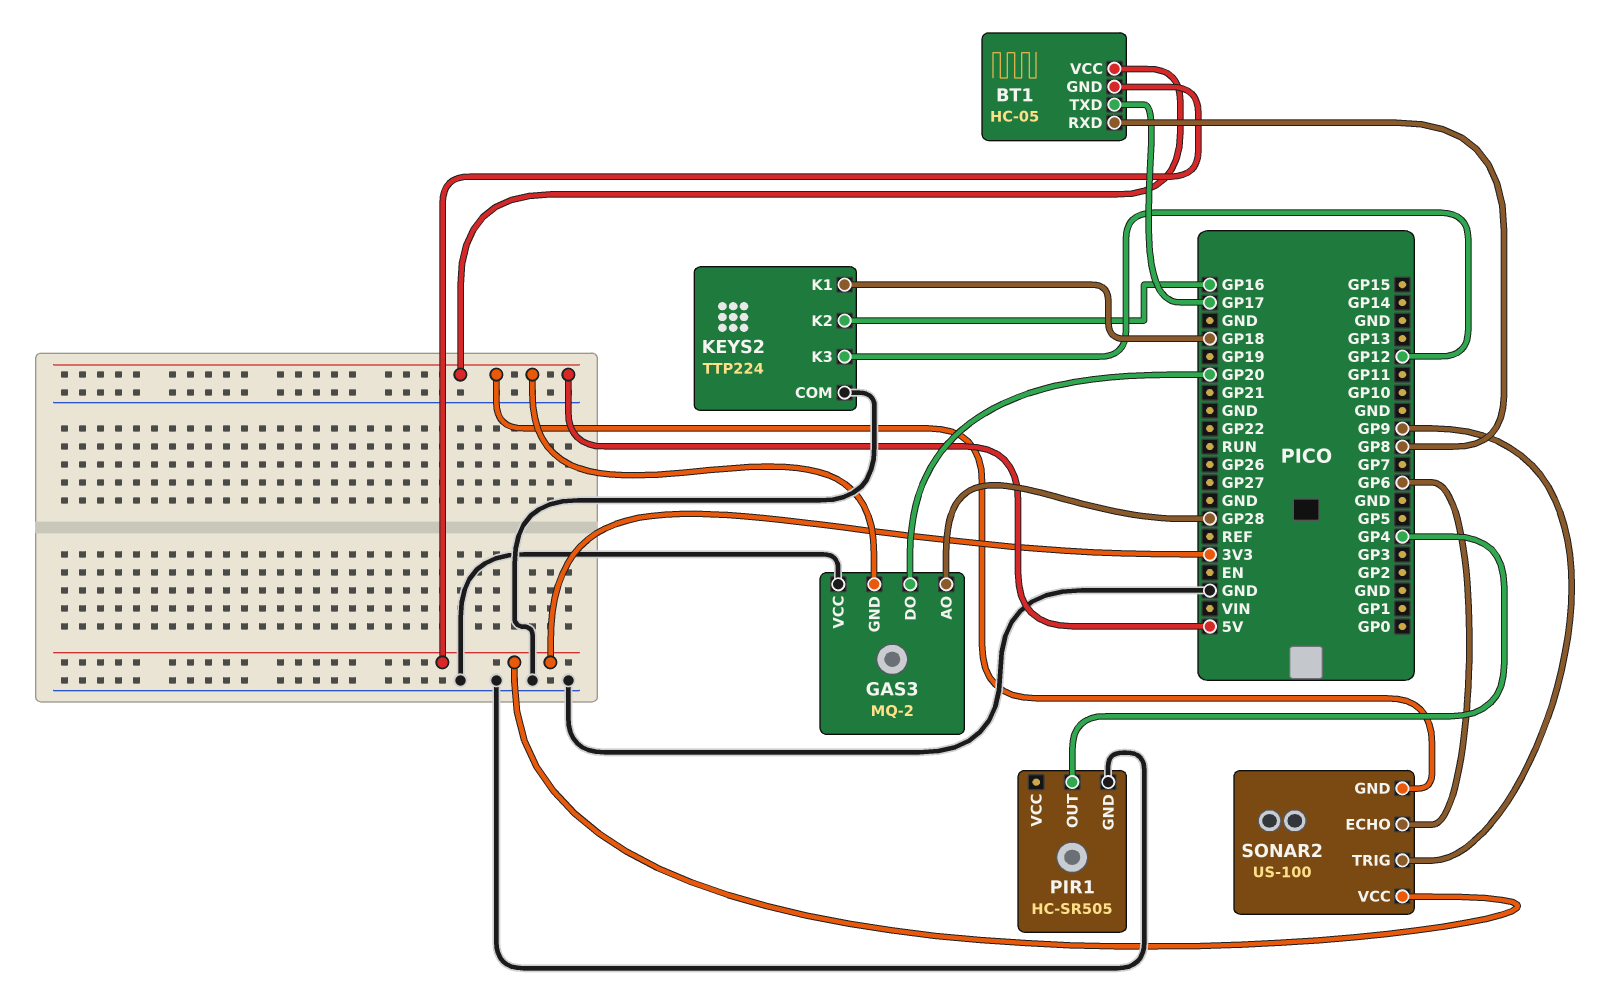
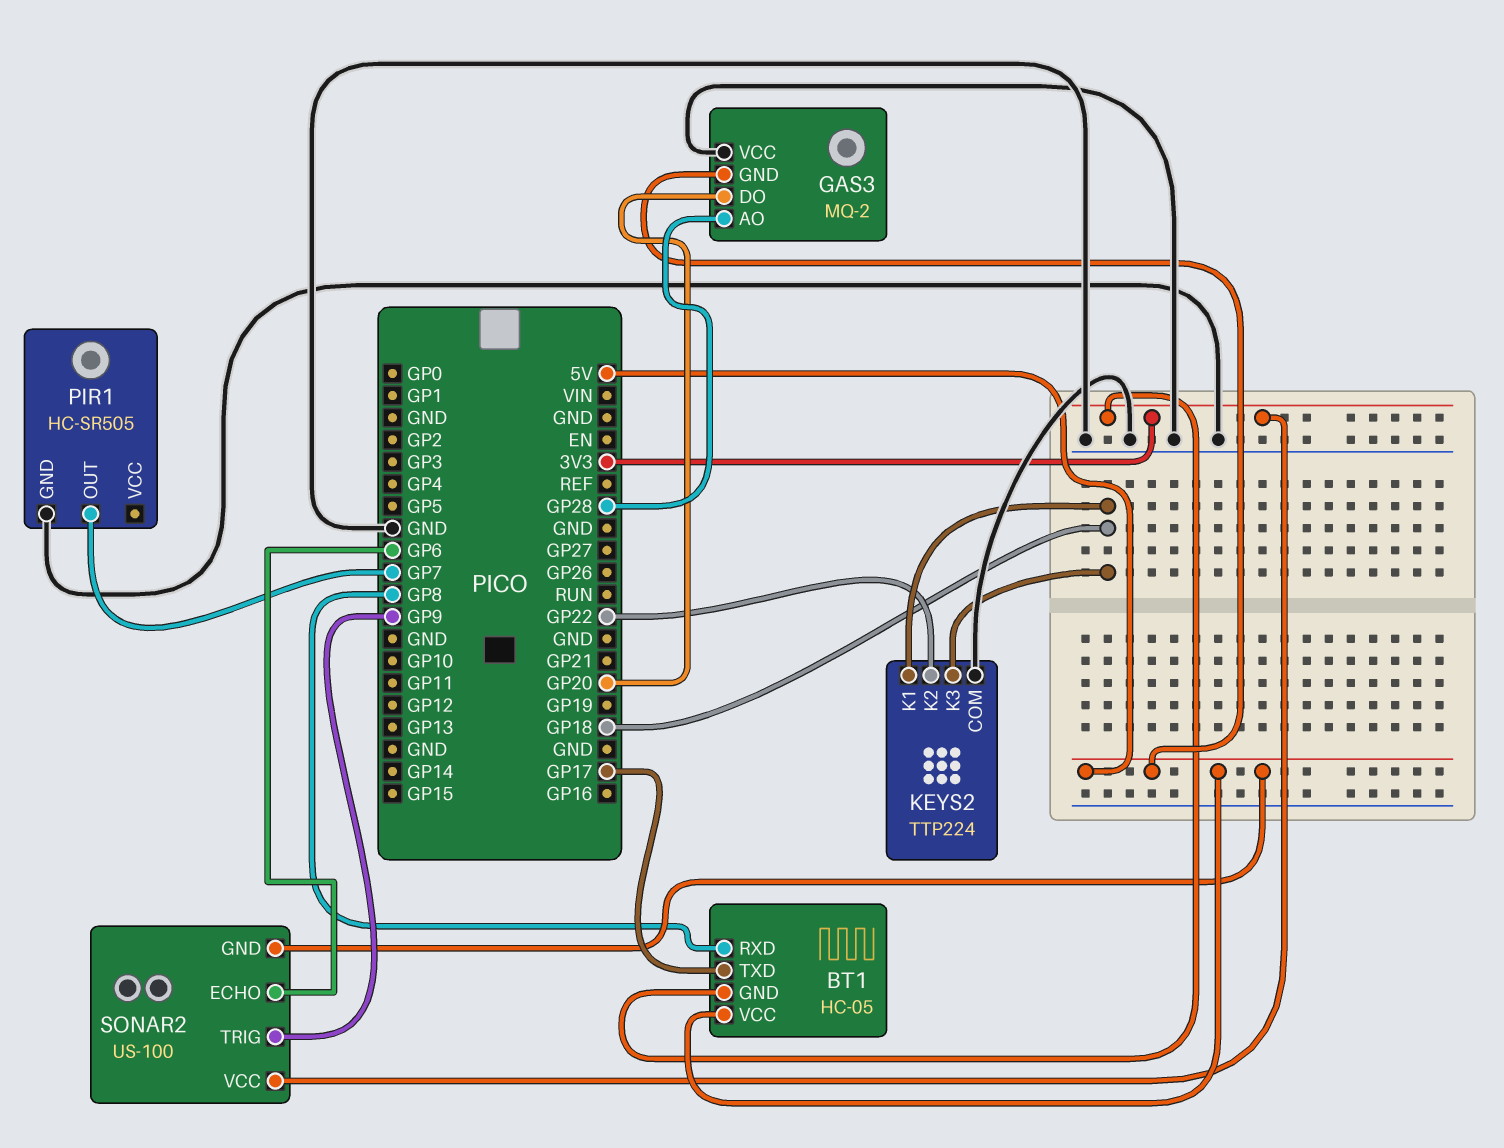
KEYS2 pin K2: GP16 -> GP22
KEYS2 pin K3: GP12 -> GP18
PIR1 pin OUT: GP4 -> GP7

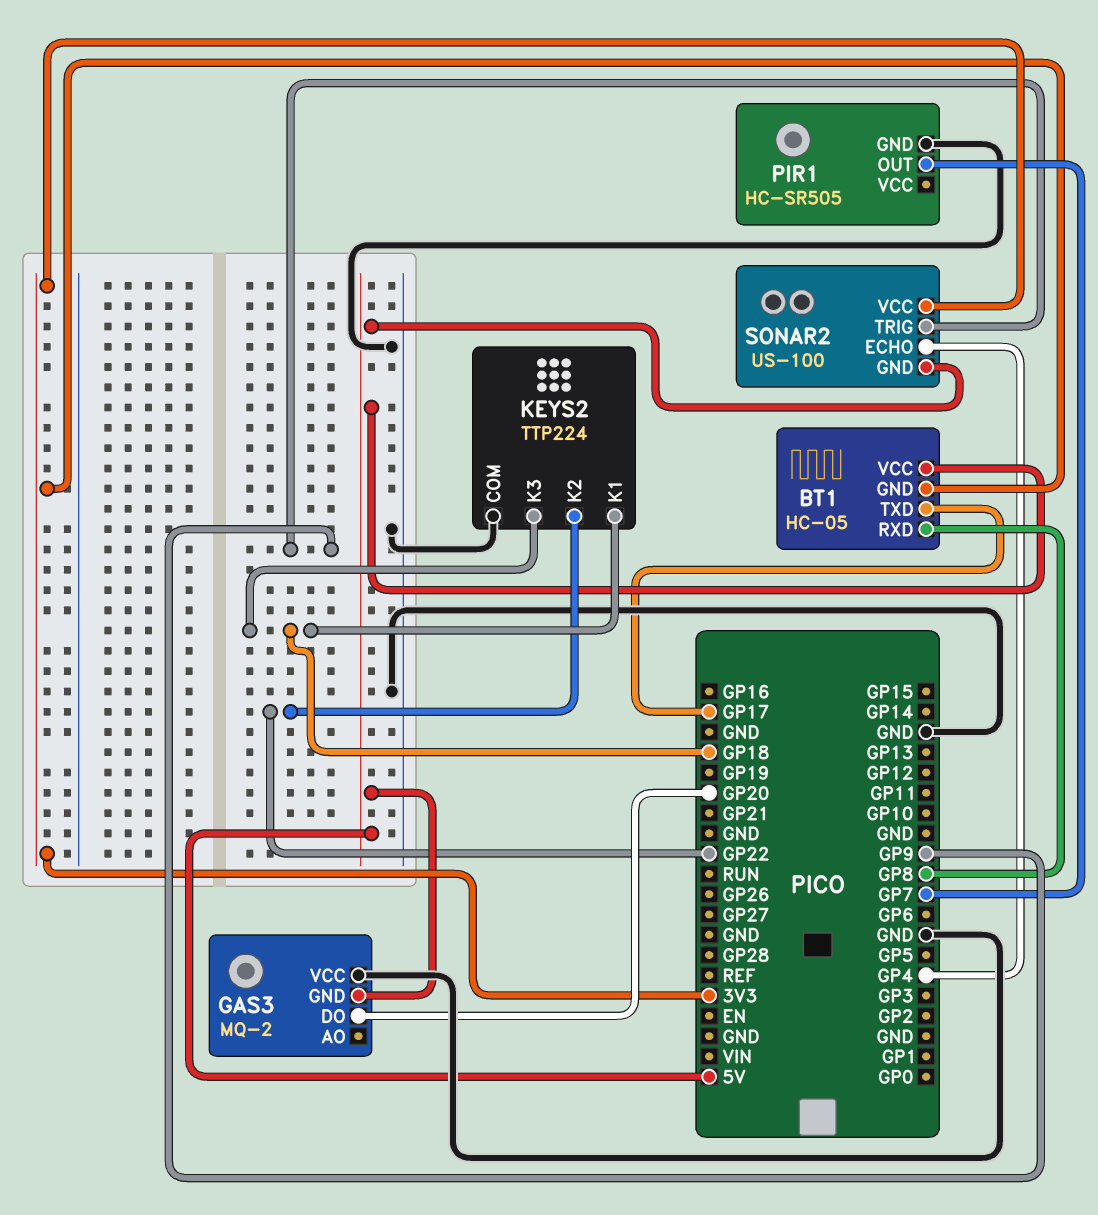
GAS3 pin AO: GP28 -> none
SONAR2 pin ECHO: GP6 -> GP4

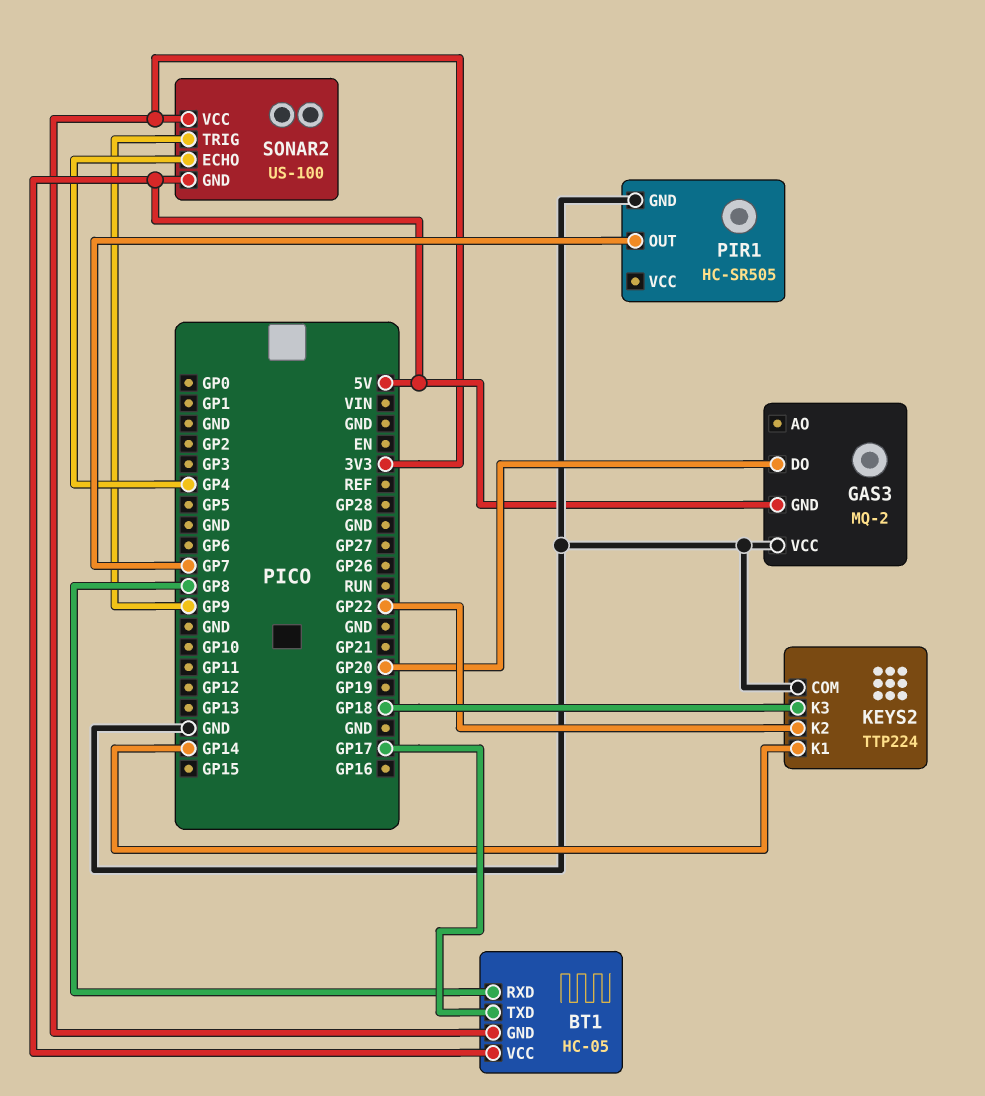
KEYS2 pin K1: GP18 -> GP14

